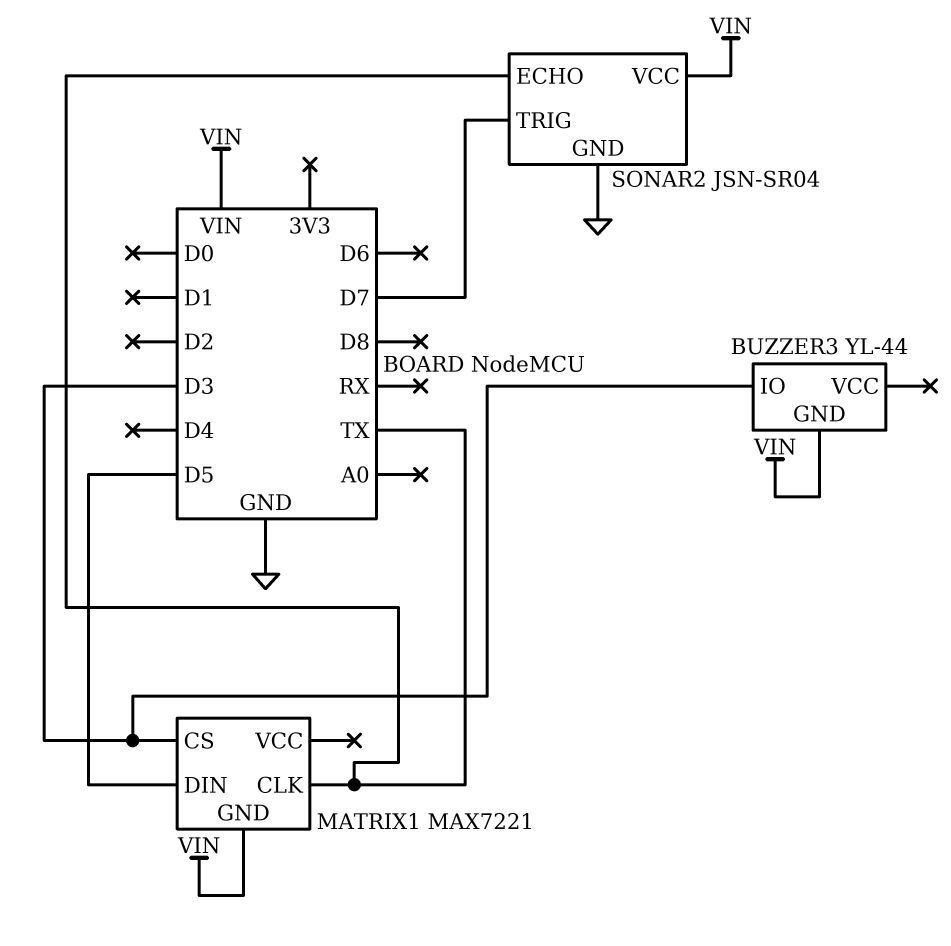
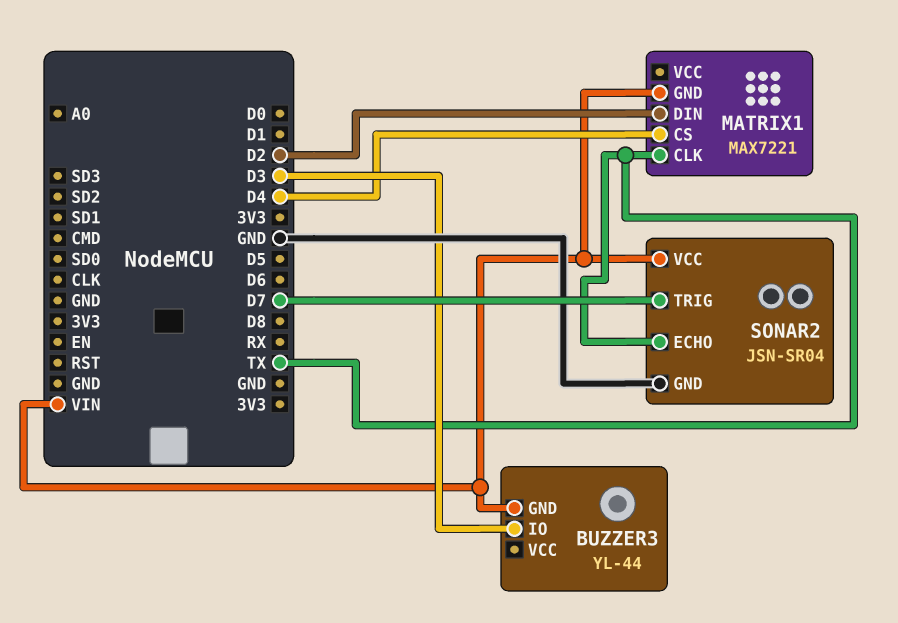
MATRIX1 pin CS: D3 -> D4
MATRIX1 pin DIN: D5 -> D2

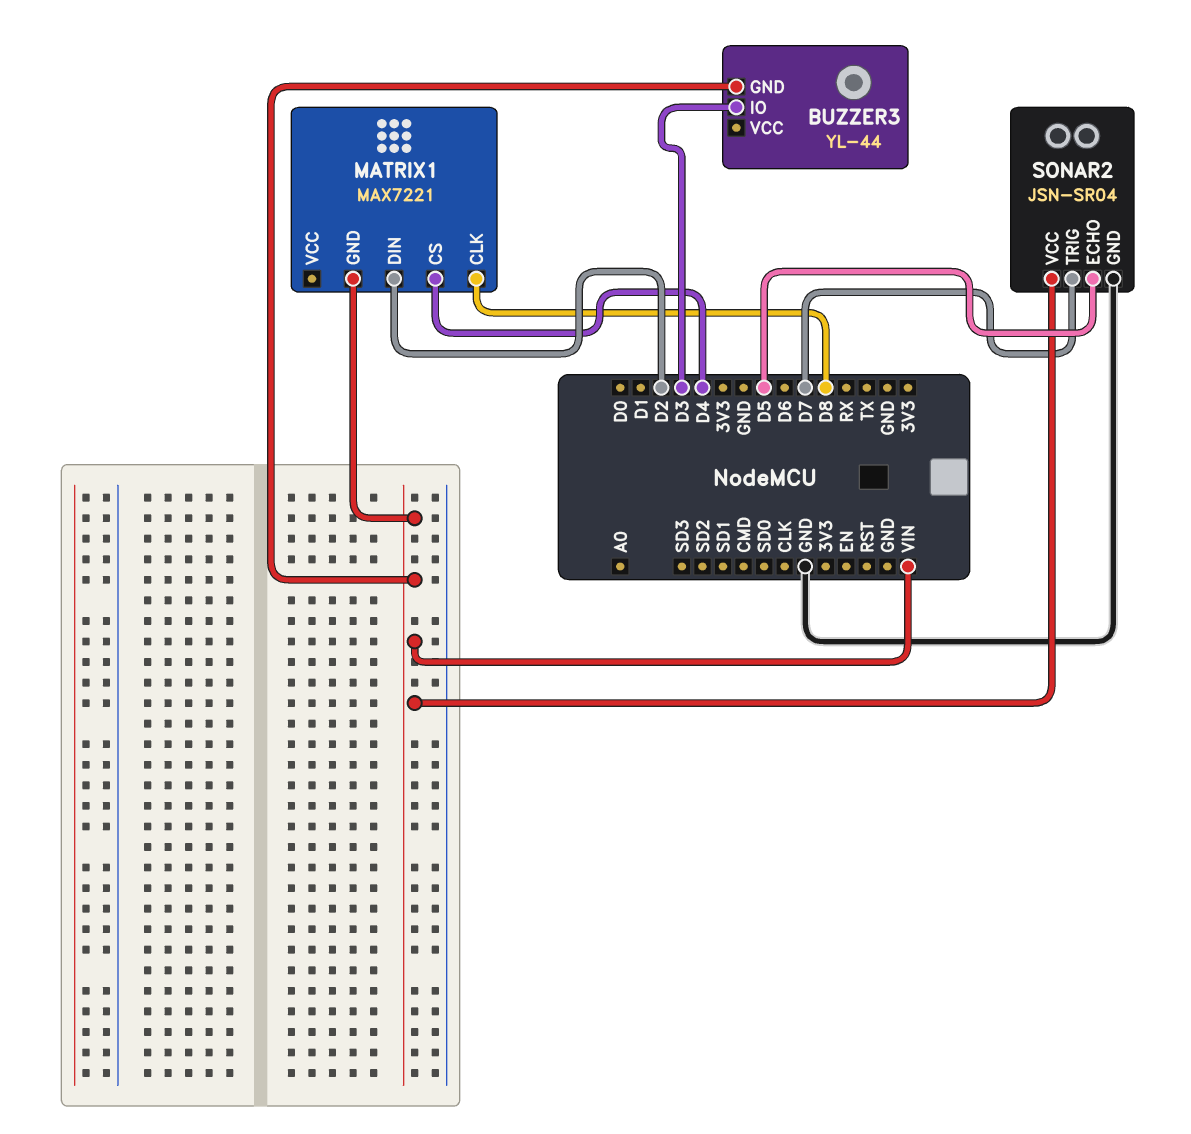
MATRIX1 pin CLK: TX -> D8
SONAR2 pin ECHO: TX -> D5

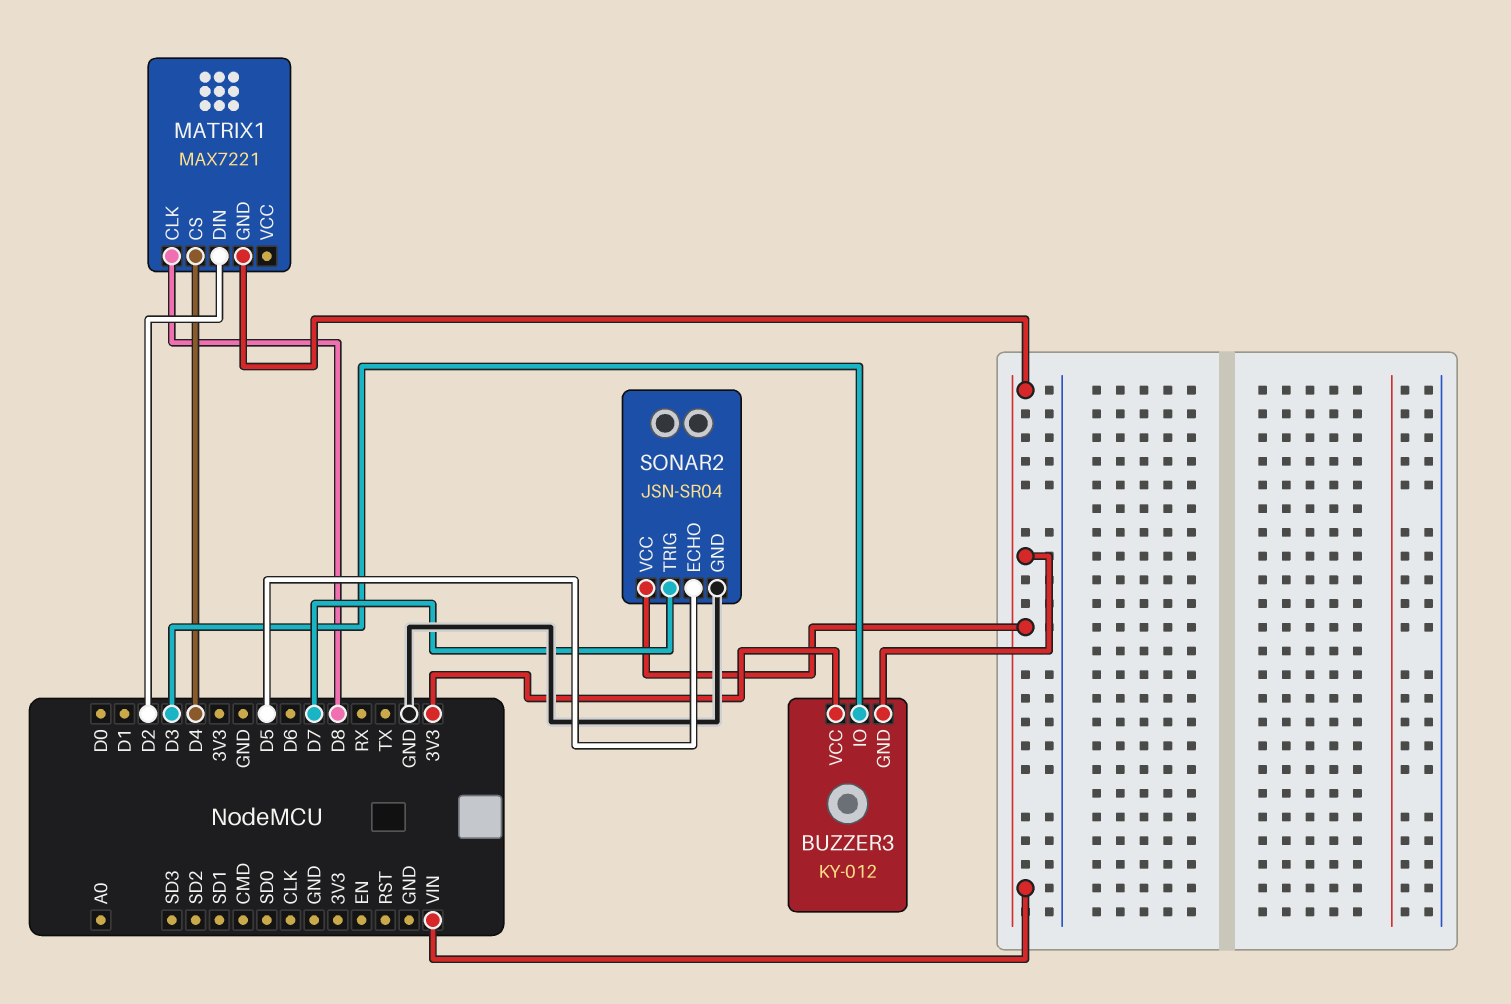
BUZZER3: YL-44 -> KY-012
BUZZER3 pin VCC: none -> 3V3

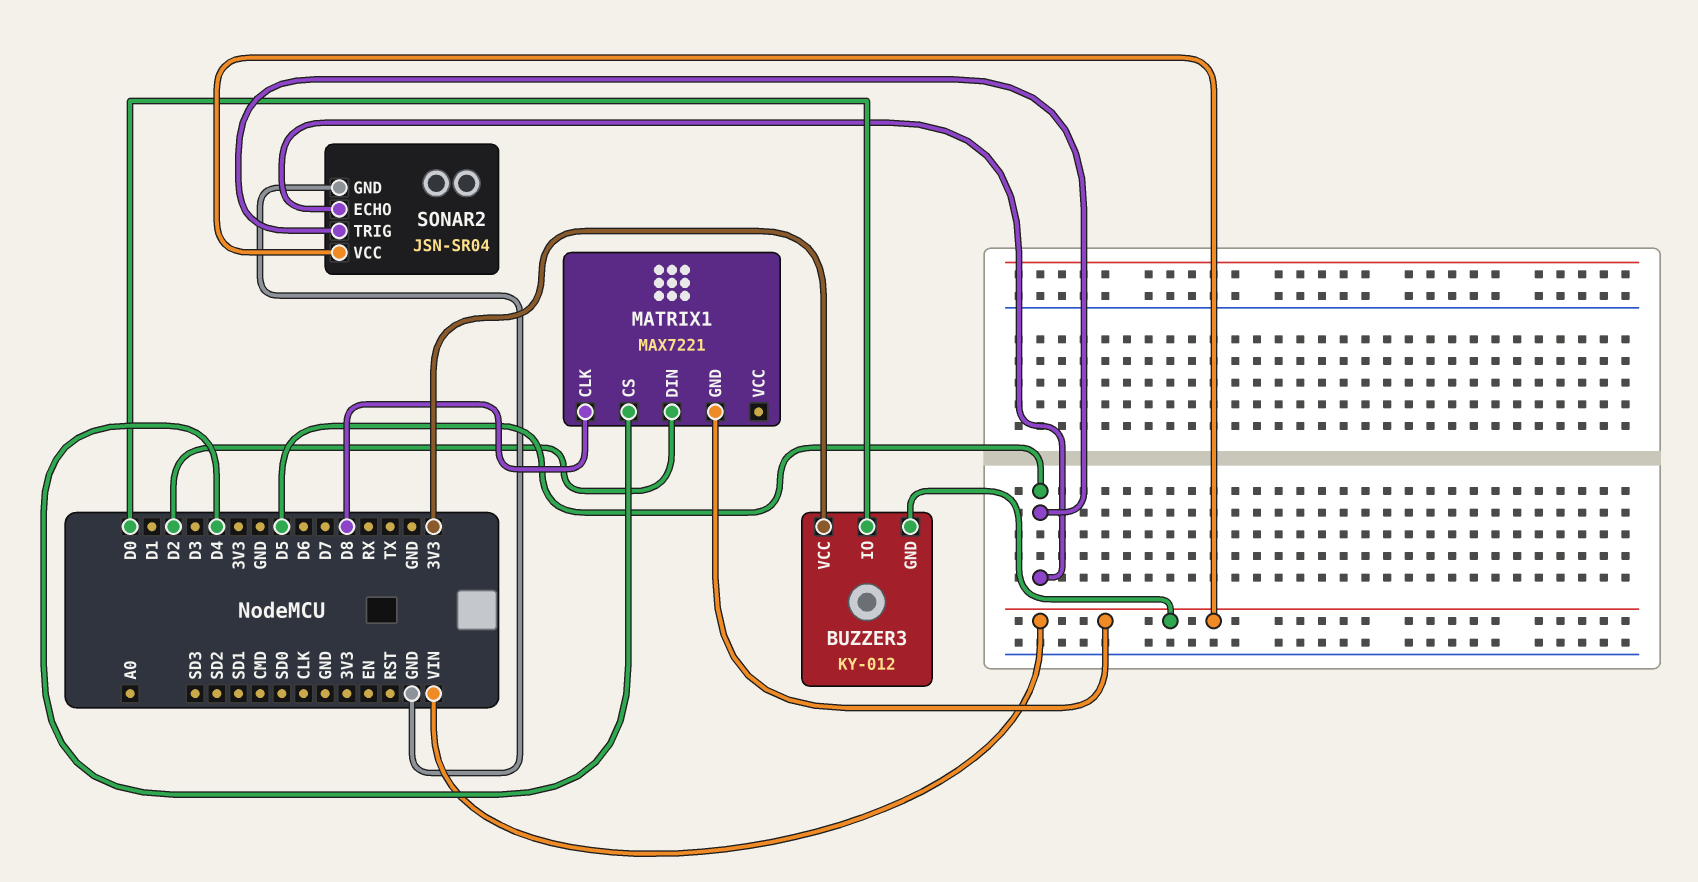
BUZZER3 pin IO: D3 -> D0
SONAR2 pin TRIG: D7 -> D5

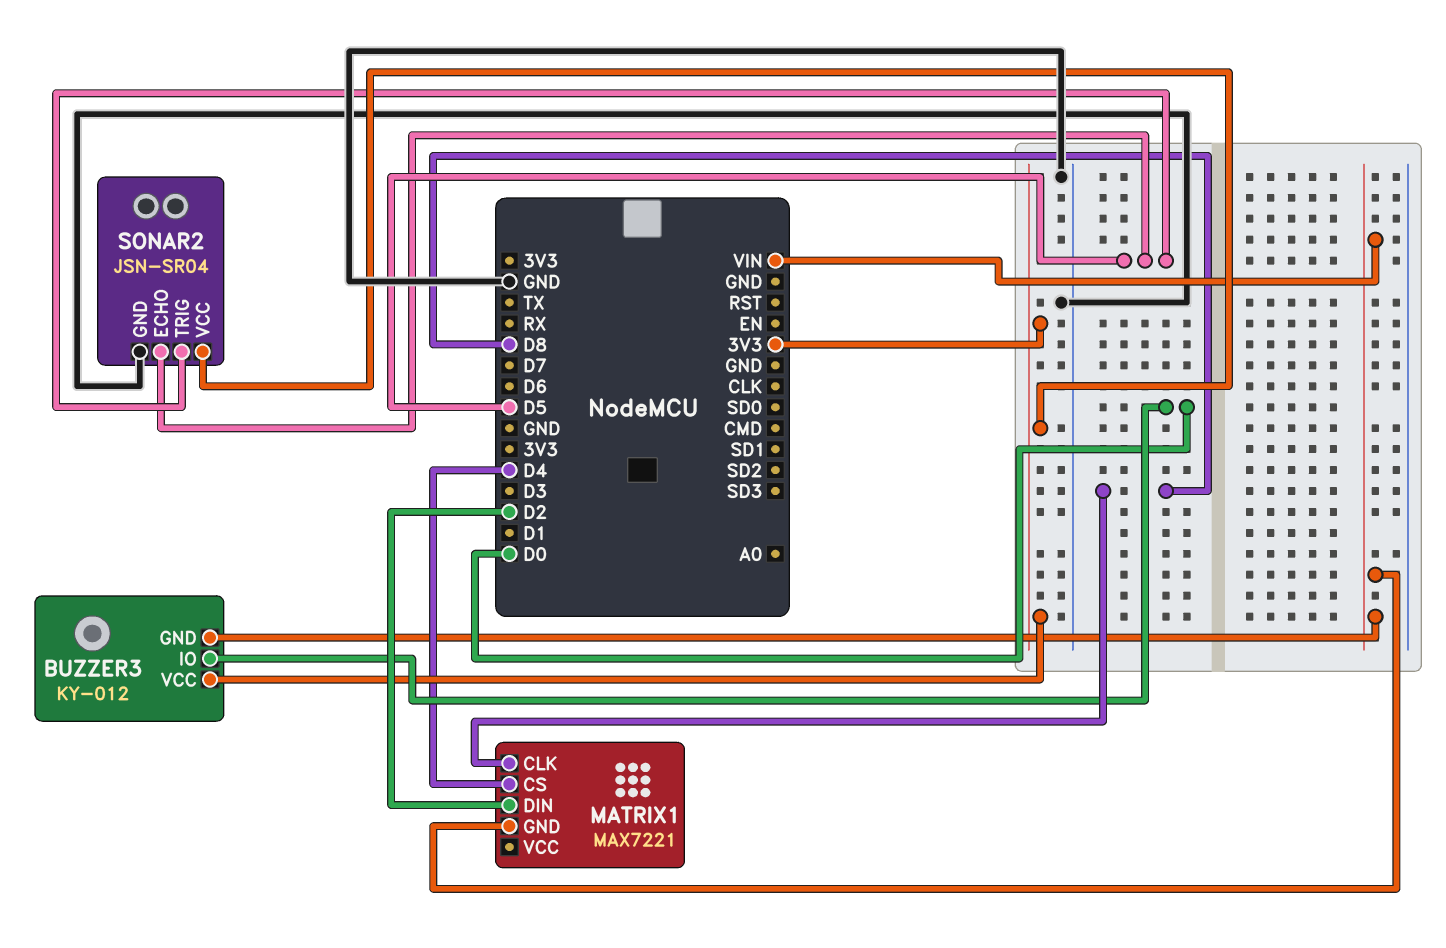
SONAR2 pin VCC: VIN -> 3V3

